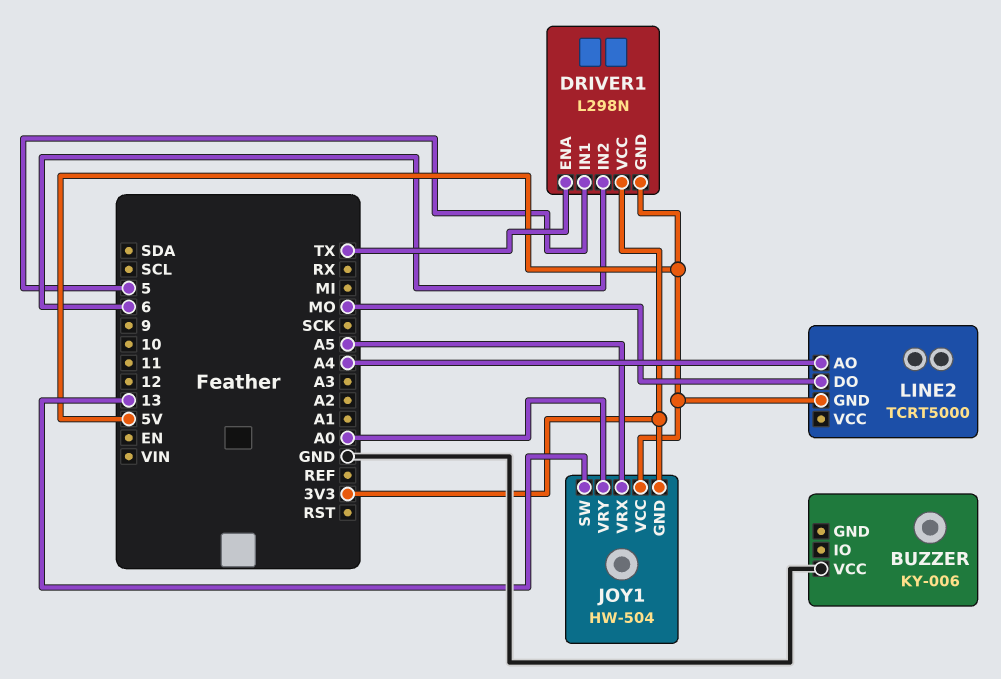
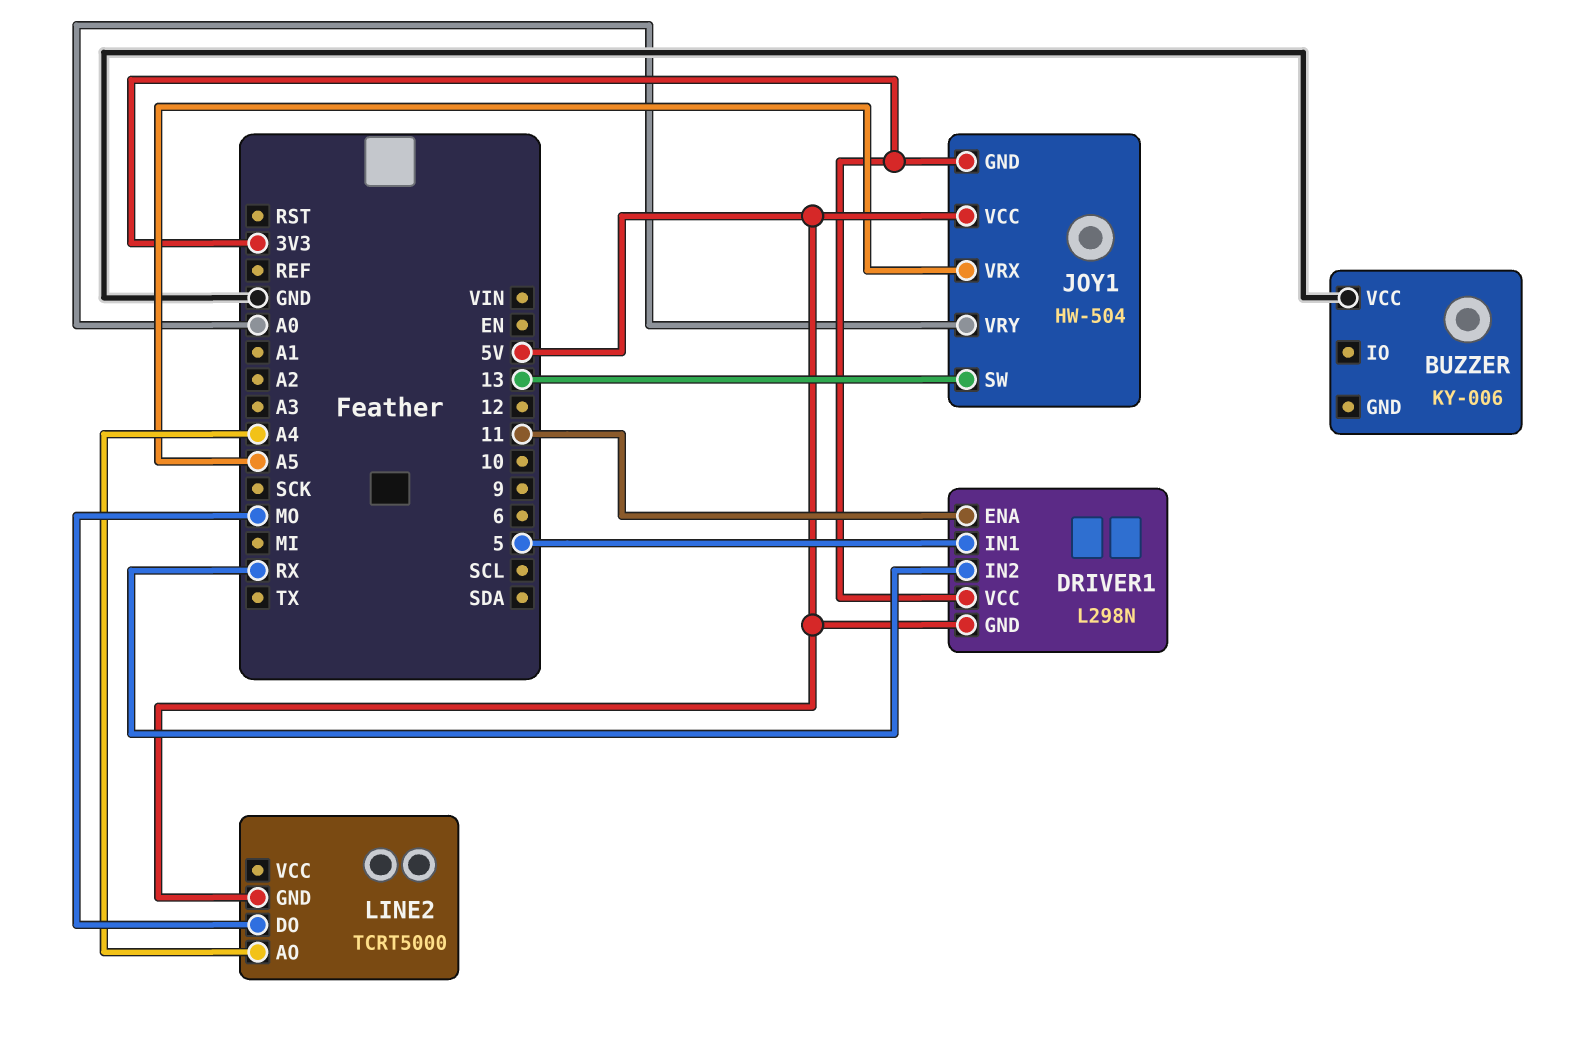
DRIVER1 pin ENA: TX -> 11
DRIVER1 pin IN2: 6 -> RX

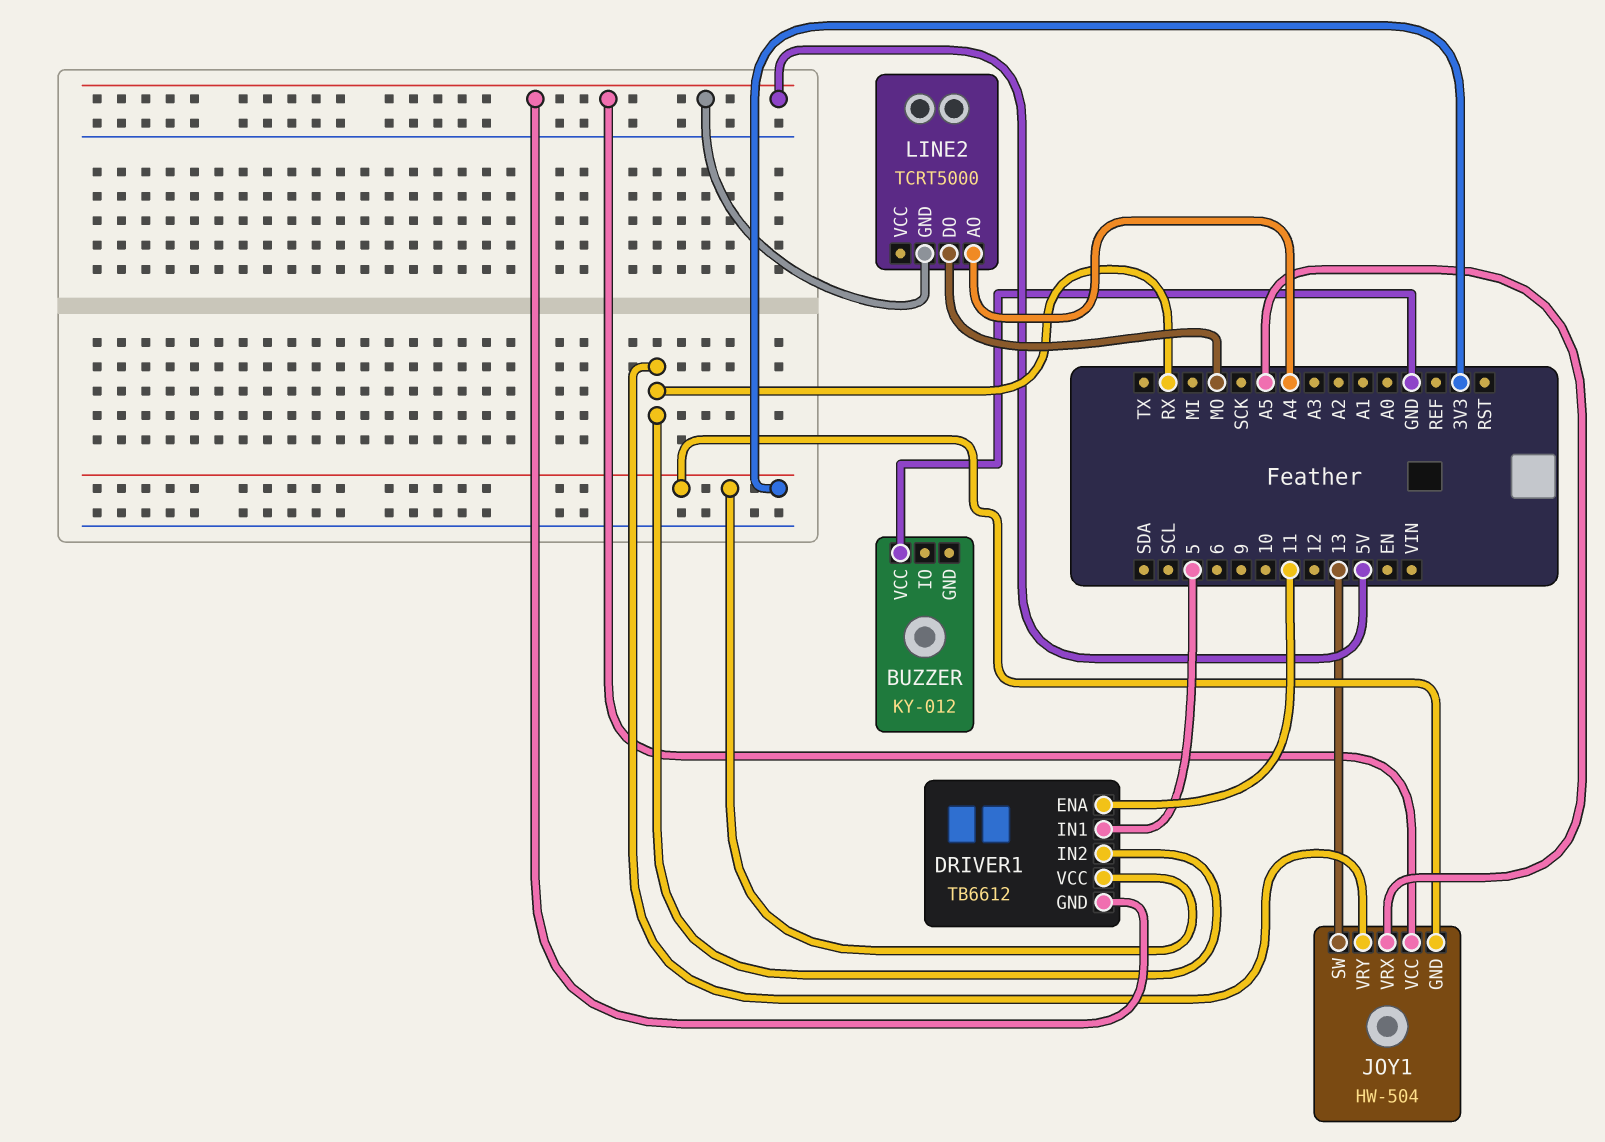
BUZZER: KY-006 -> KY-012
DRIVER1: L298N -> TB6612
JOY1 pin VRY: A0 -> RX

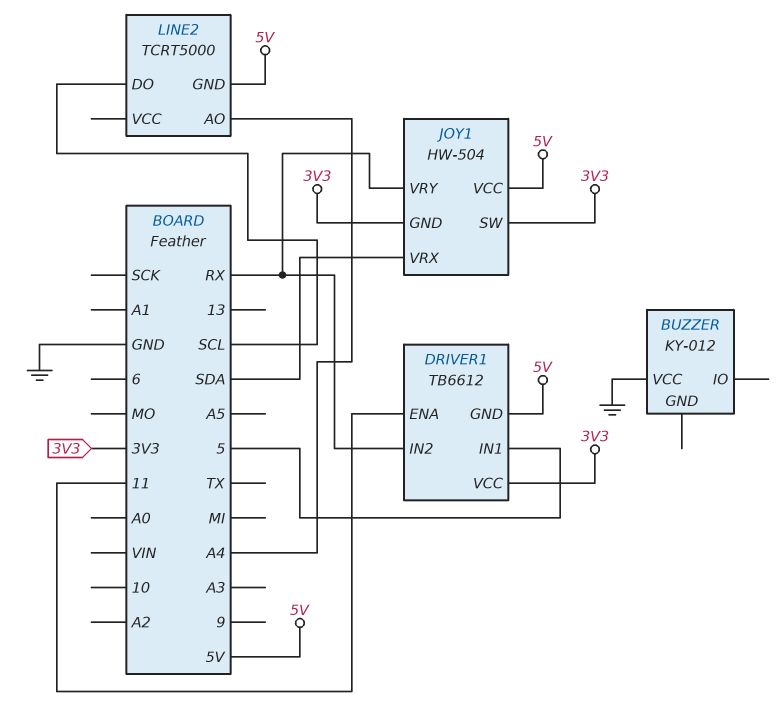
JOY1 pin SW: 13 -> 3V3
JOY1 pin VRX: A5 -> SDA
LINE2 pin DO: MO -> SCL

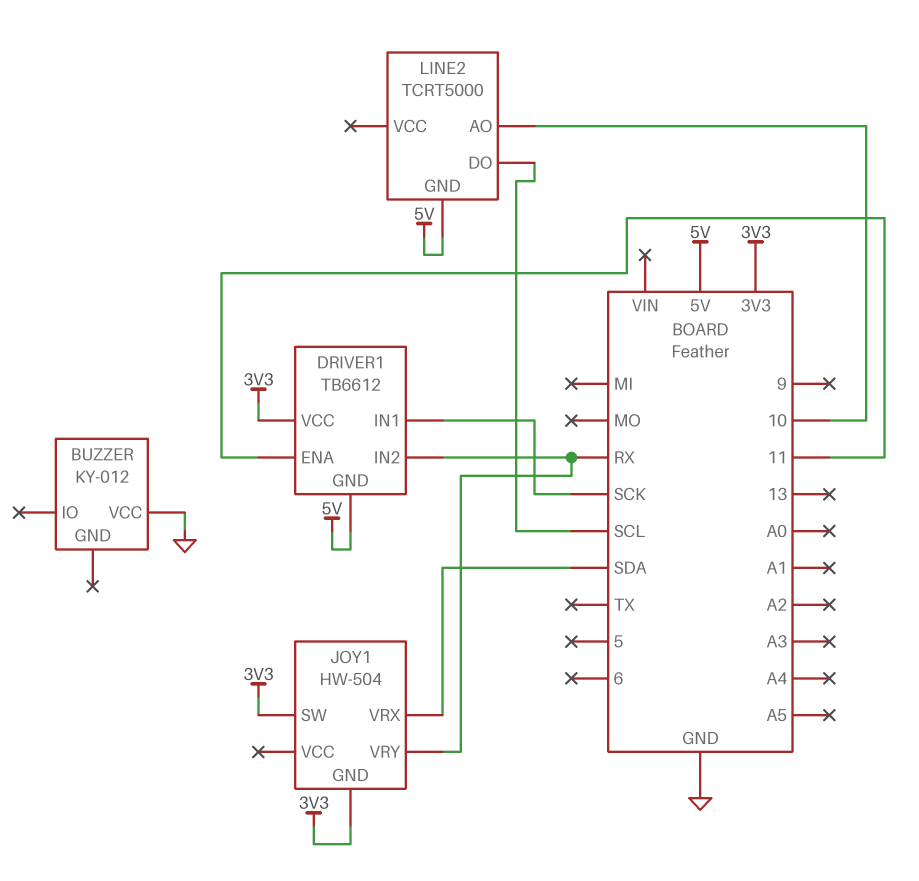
DRIVER1 pin IN1: 5 -> SCK
JOY1 pin VCC: 5V -> none
LINE2 pin AO: A4 -> 10

